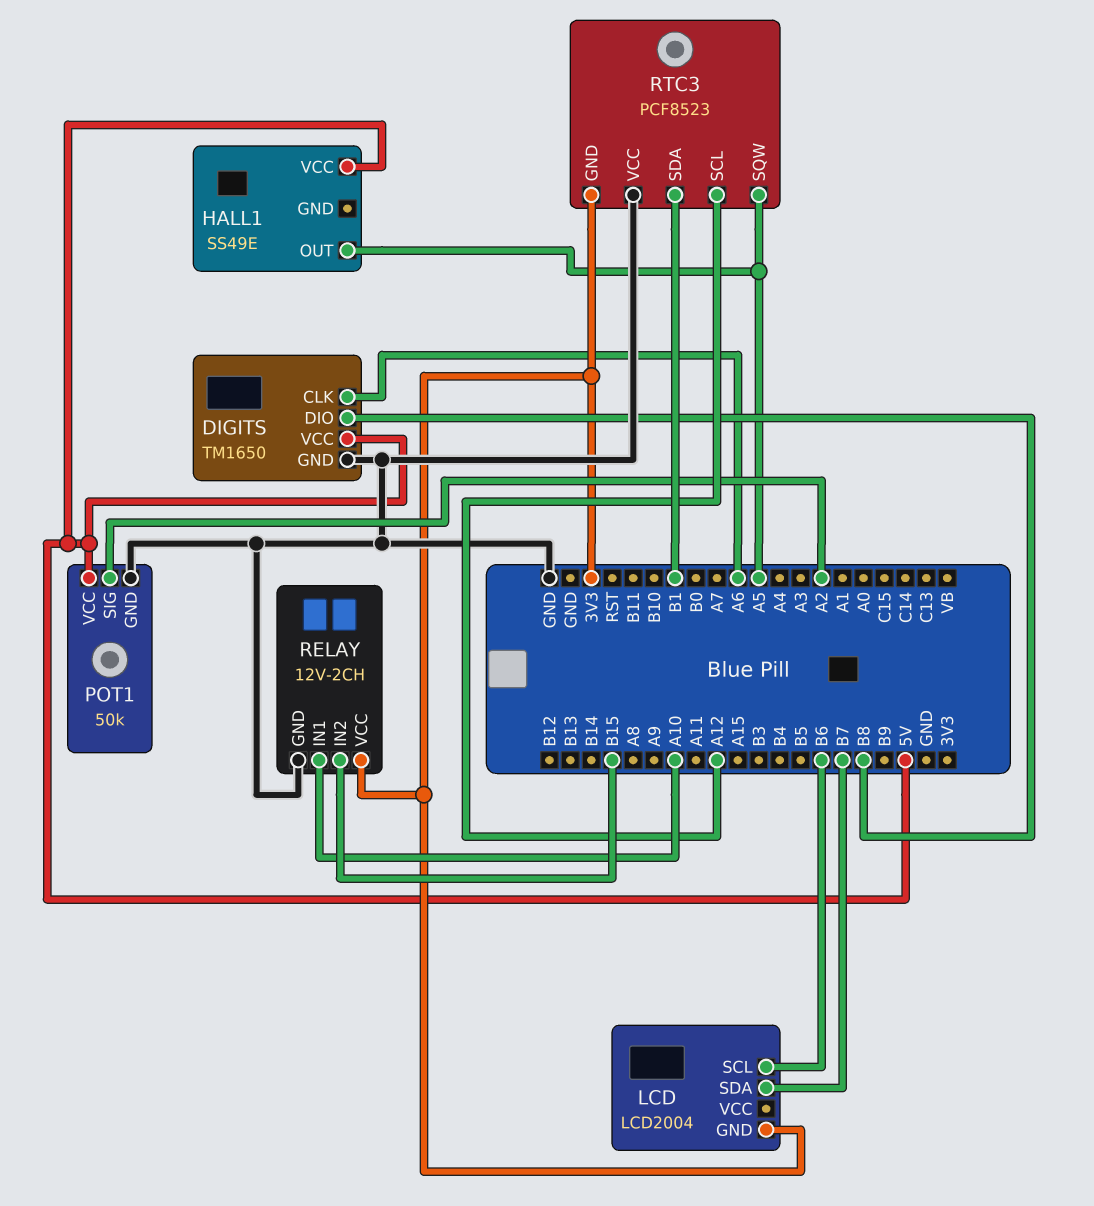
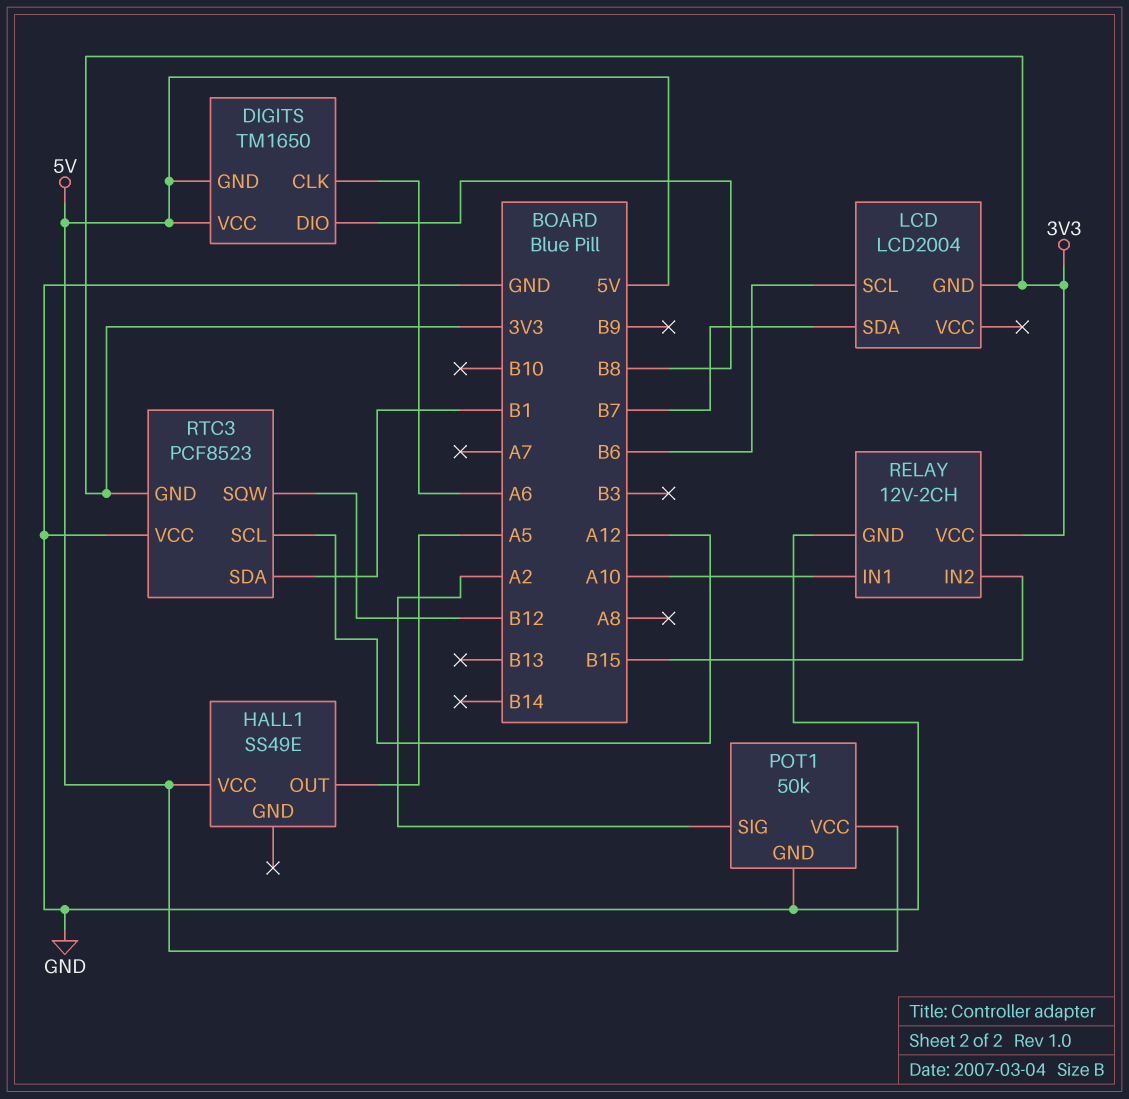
DIGITS pin GND: GND -> 5V
RTC3 pin SQW: A5 -> B12

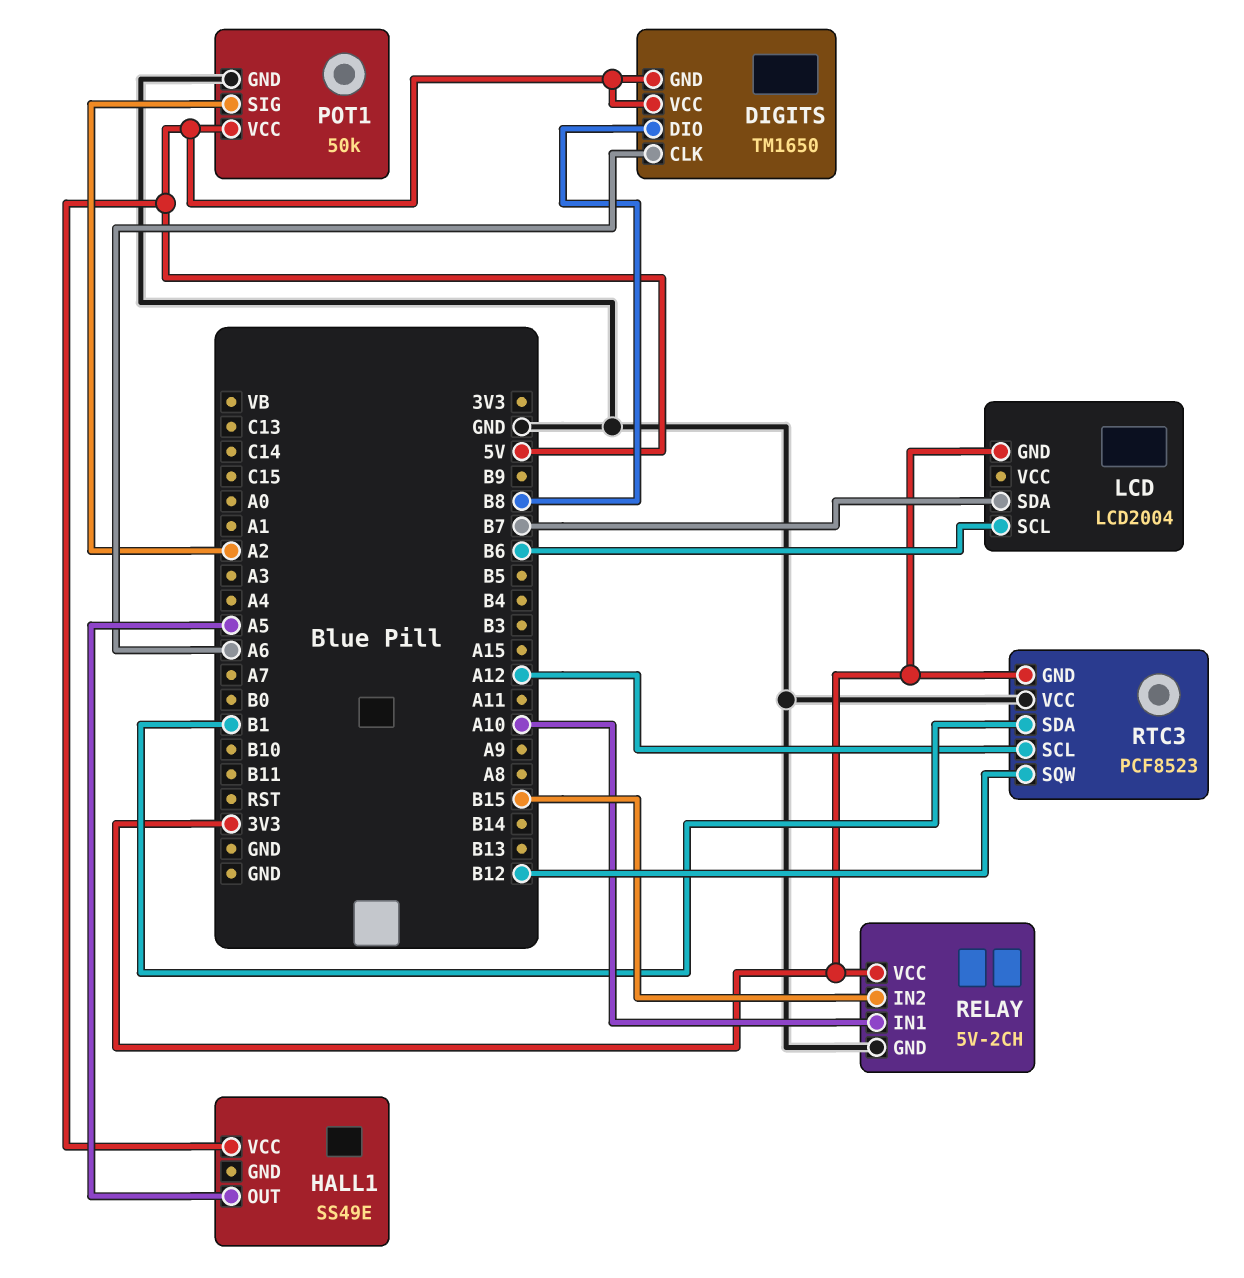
RELAY: 12V-2CH -> 5V-2CH

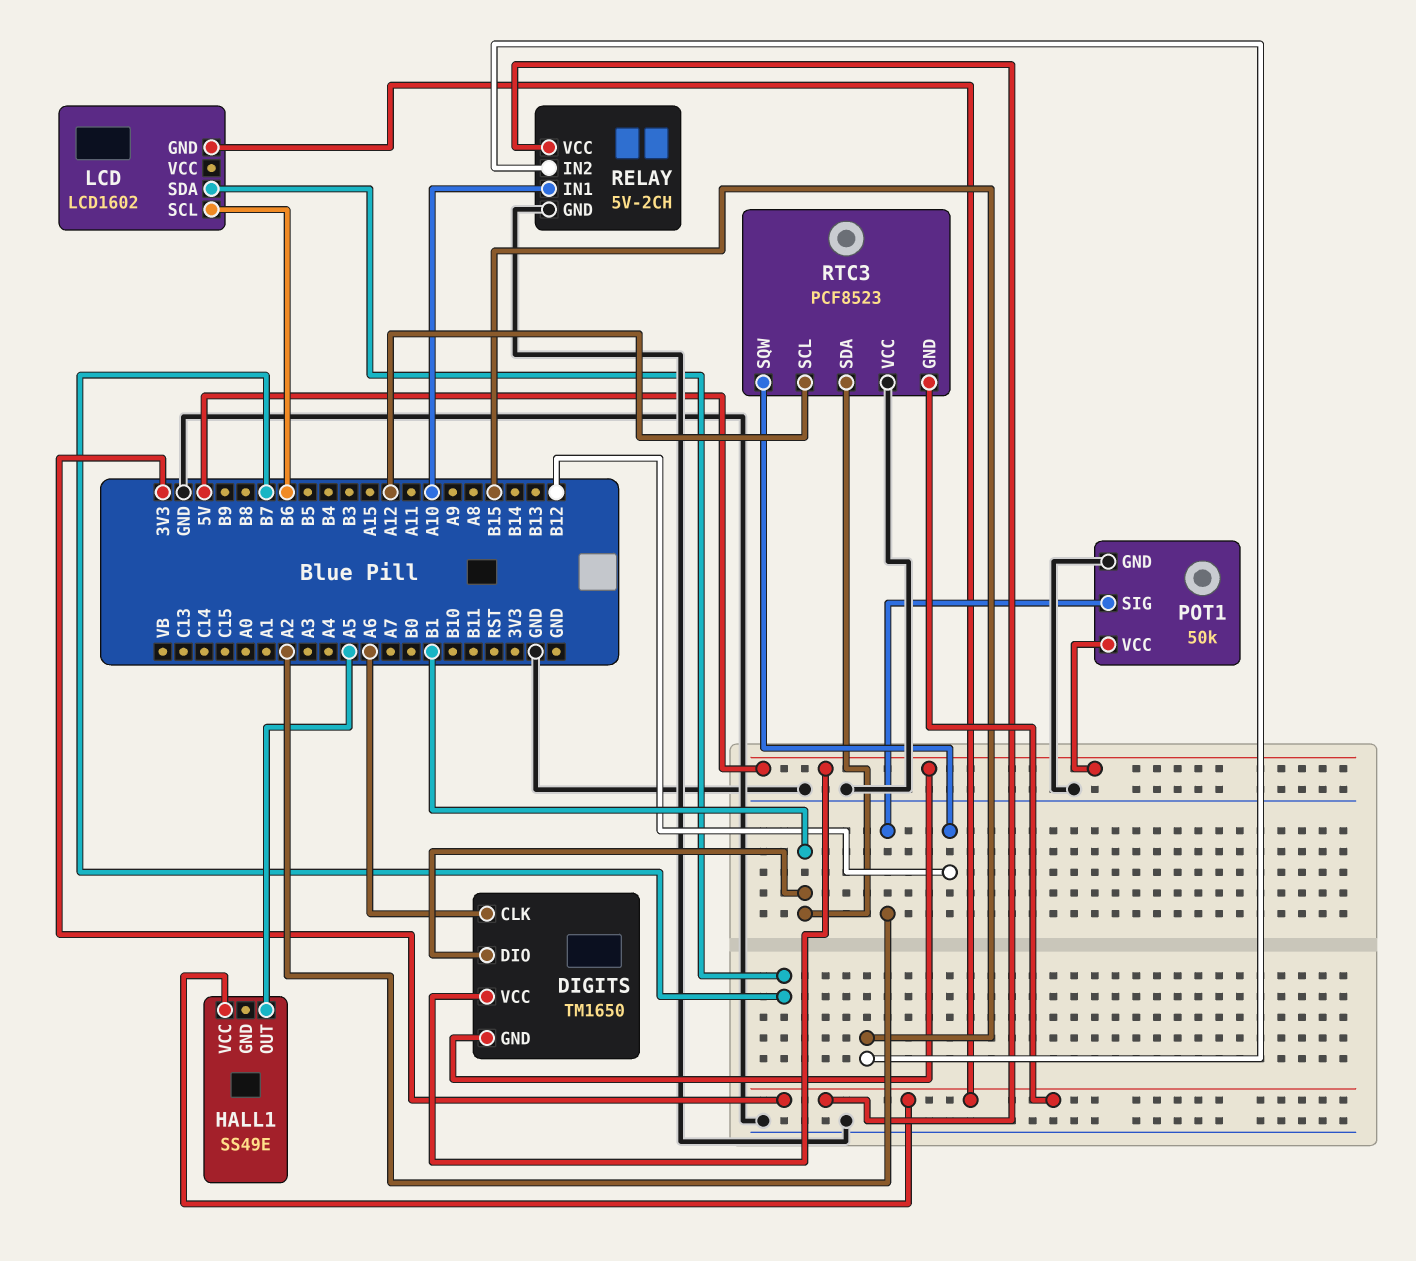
DIGITS pin DIO: B8 -> B1
HALL1 pin VCC: 5V -> 3V3
LCD: LCD2004 -> LCD1602

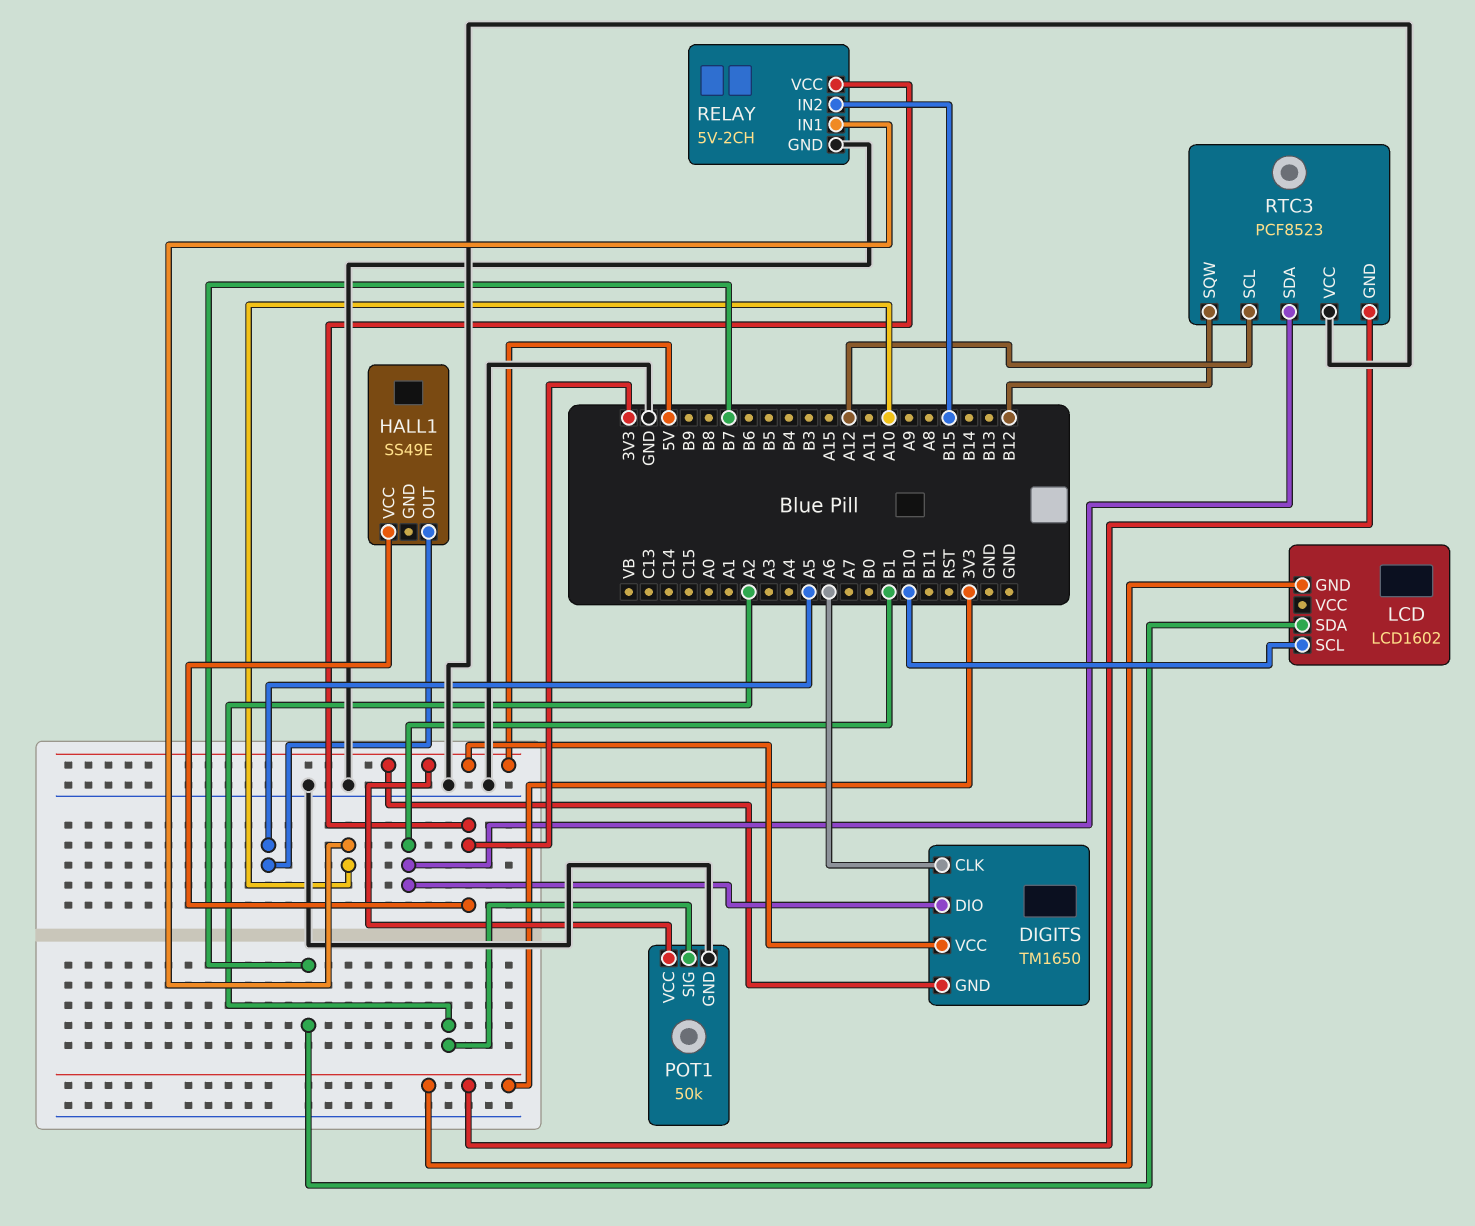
LCD pin SCL: B6 -> B10

